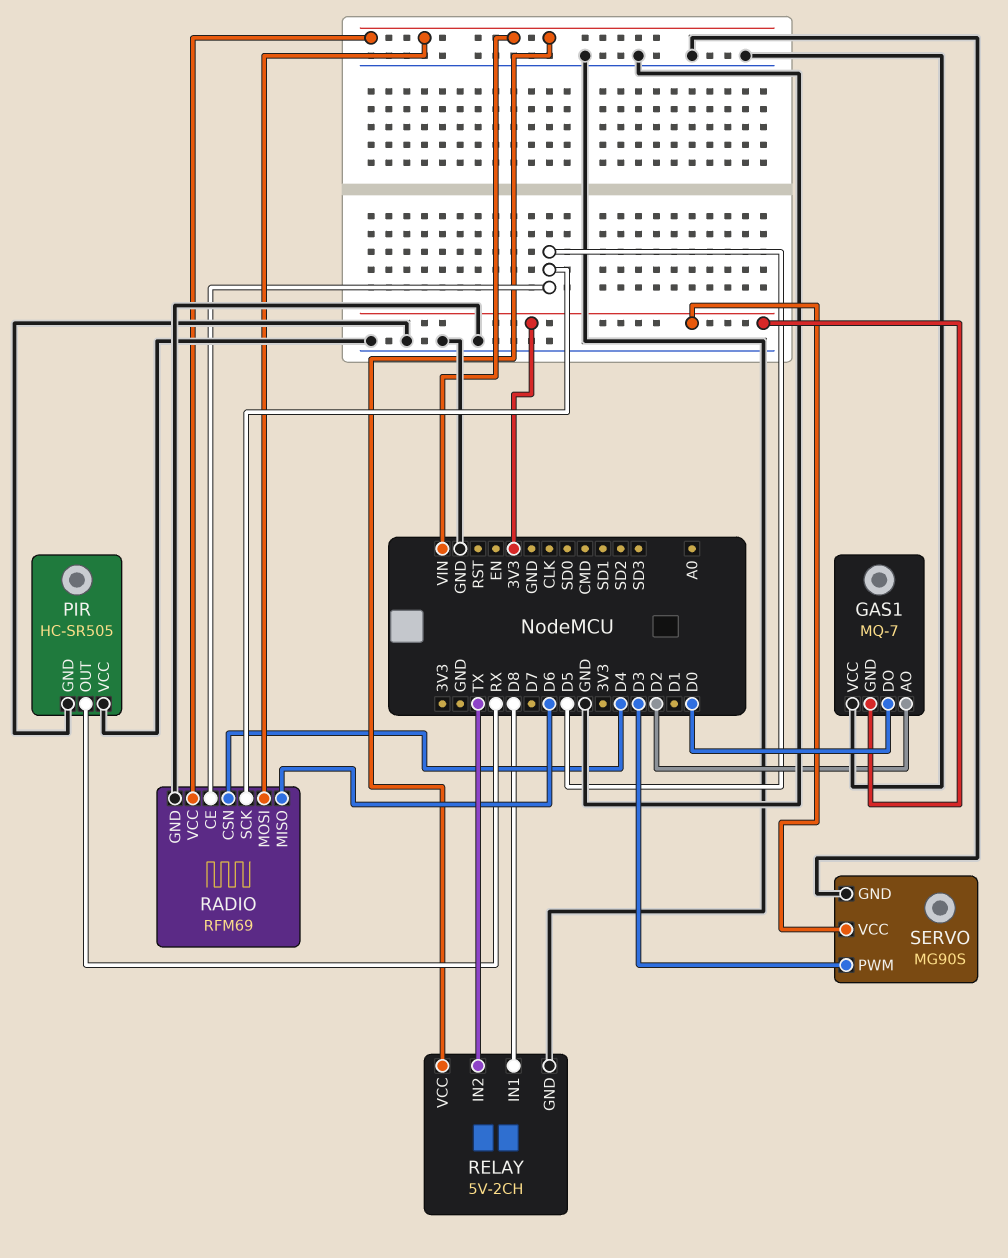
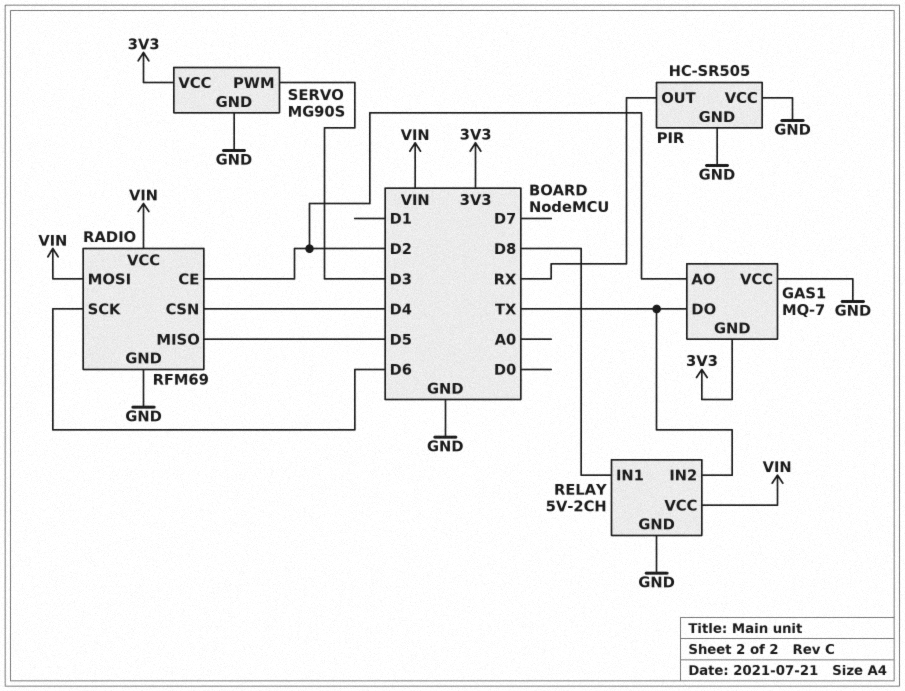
GAS1 pin DO: D0 -> TX
RADIO pin CE: D5 -> D2
RADIO pin MISO: D6 -> D5
RADIO pin SCK: D5 -> D6

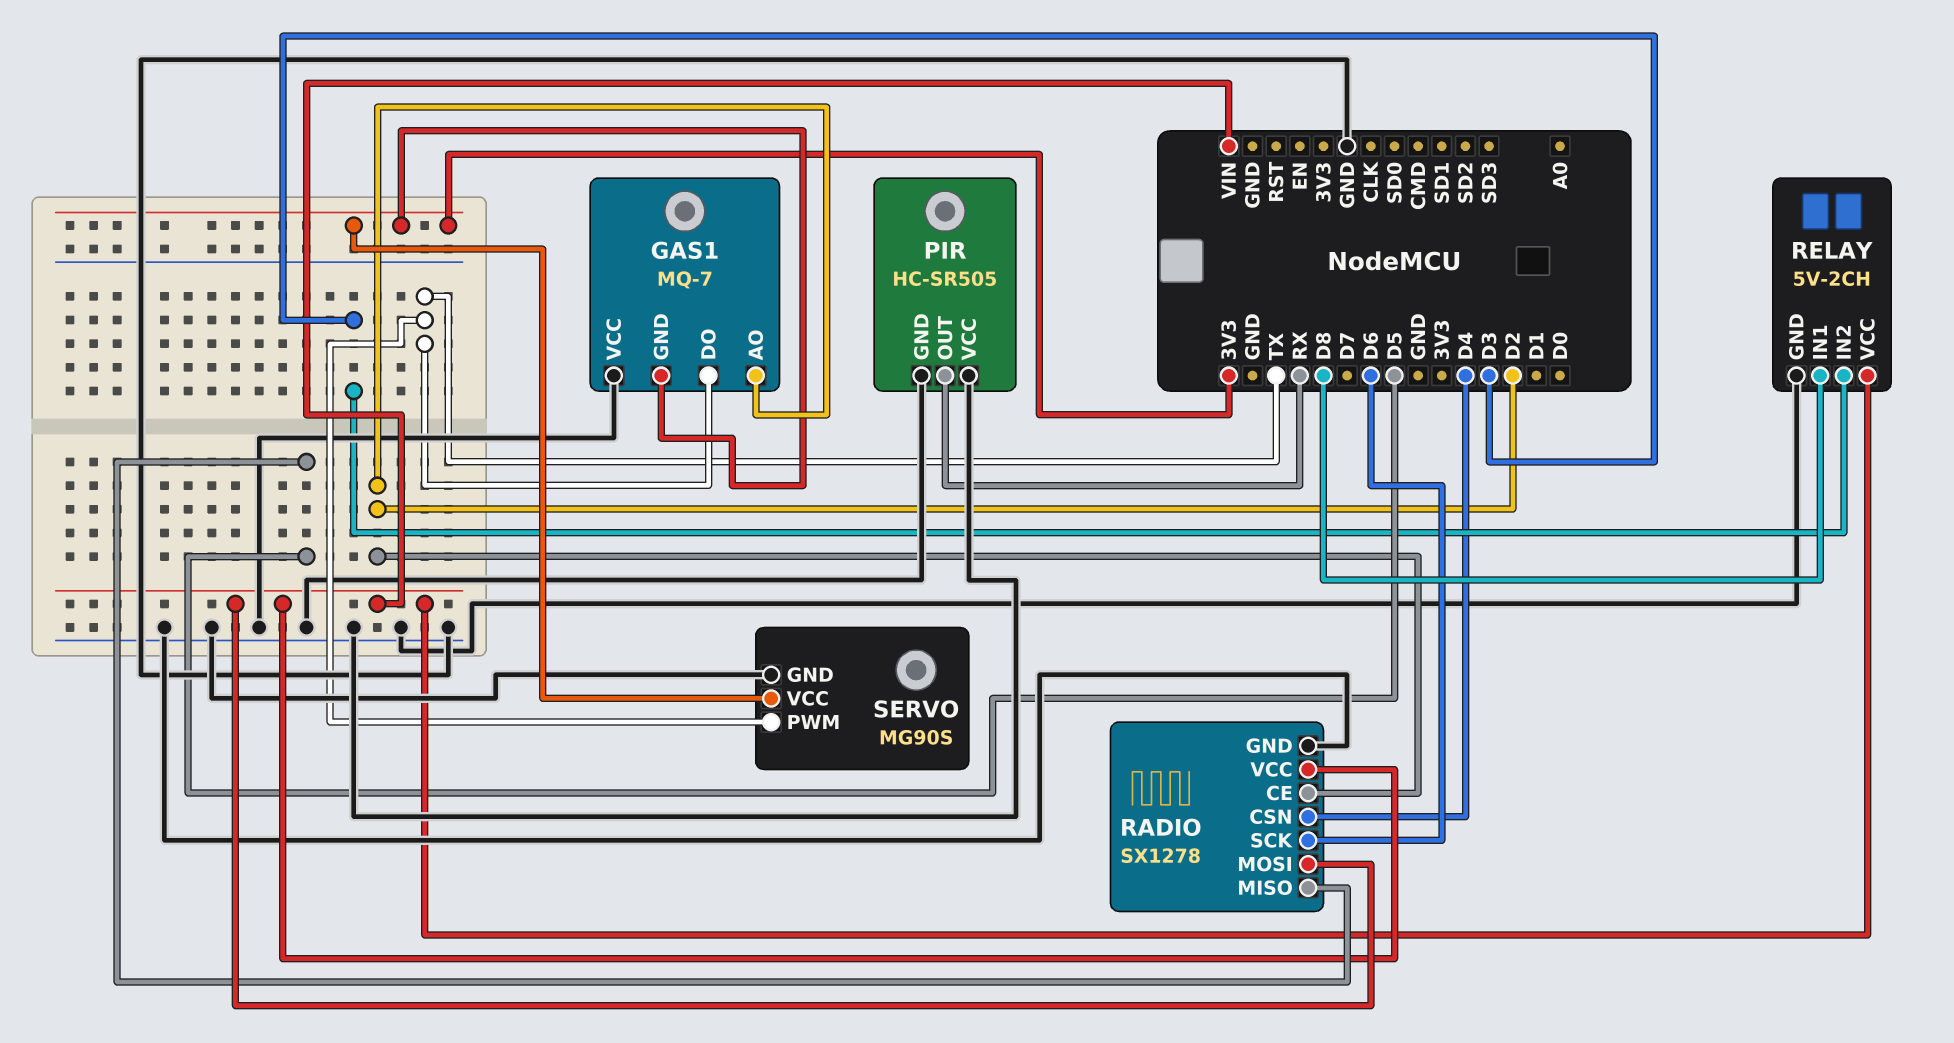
RADIO: RFM69 -> SX1278
RELAY pin IN2: TX -> D3
SERVO pin PWM: D3 -> TX

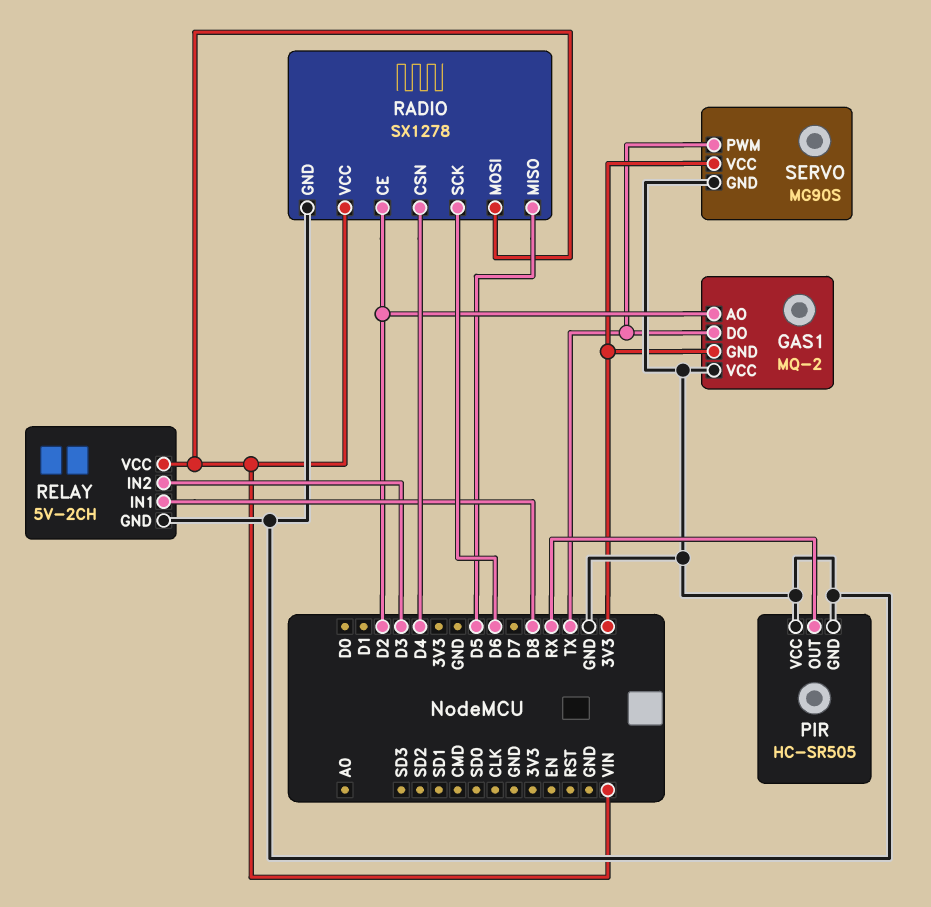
GAS1: MQ-7 -> MQ-2

